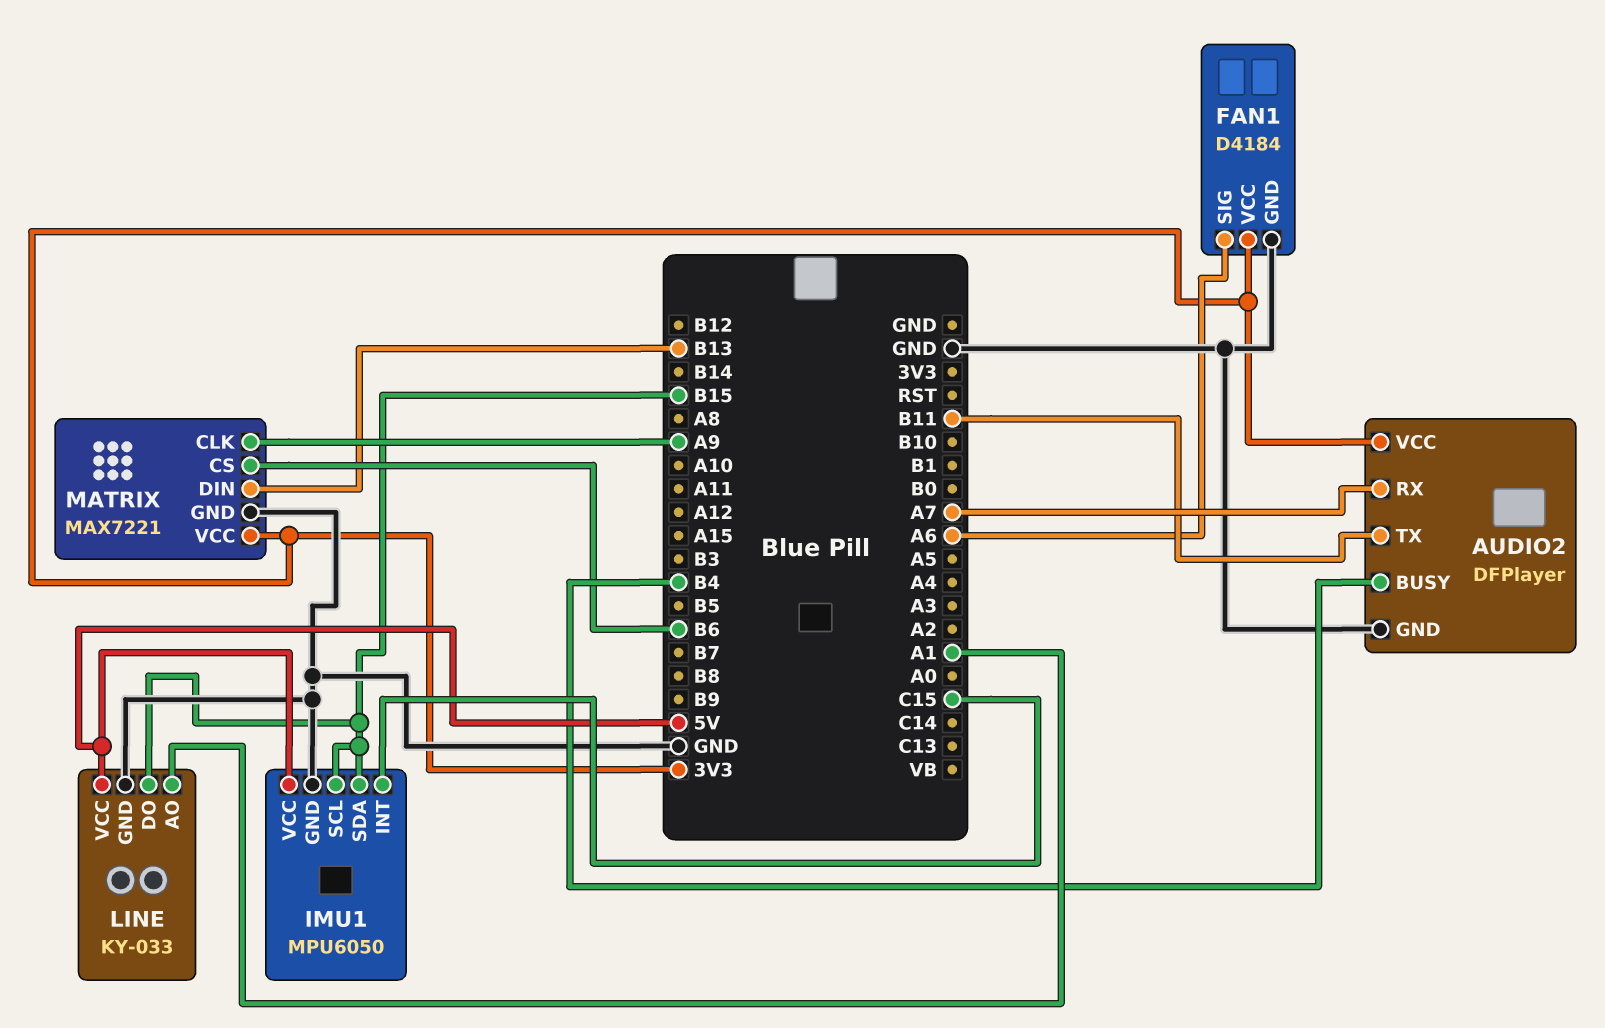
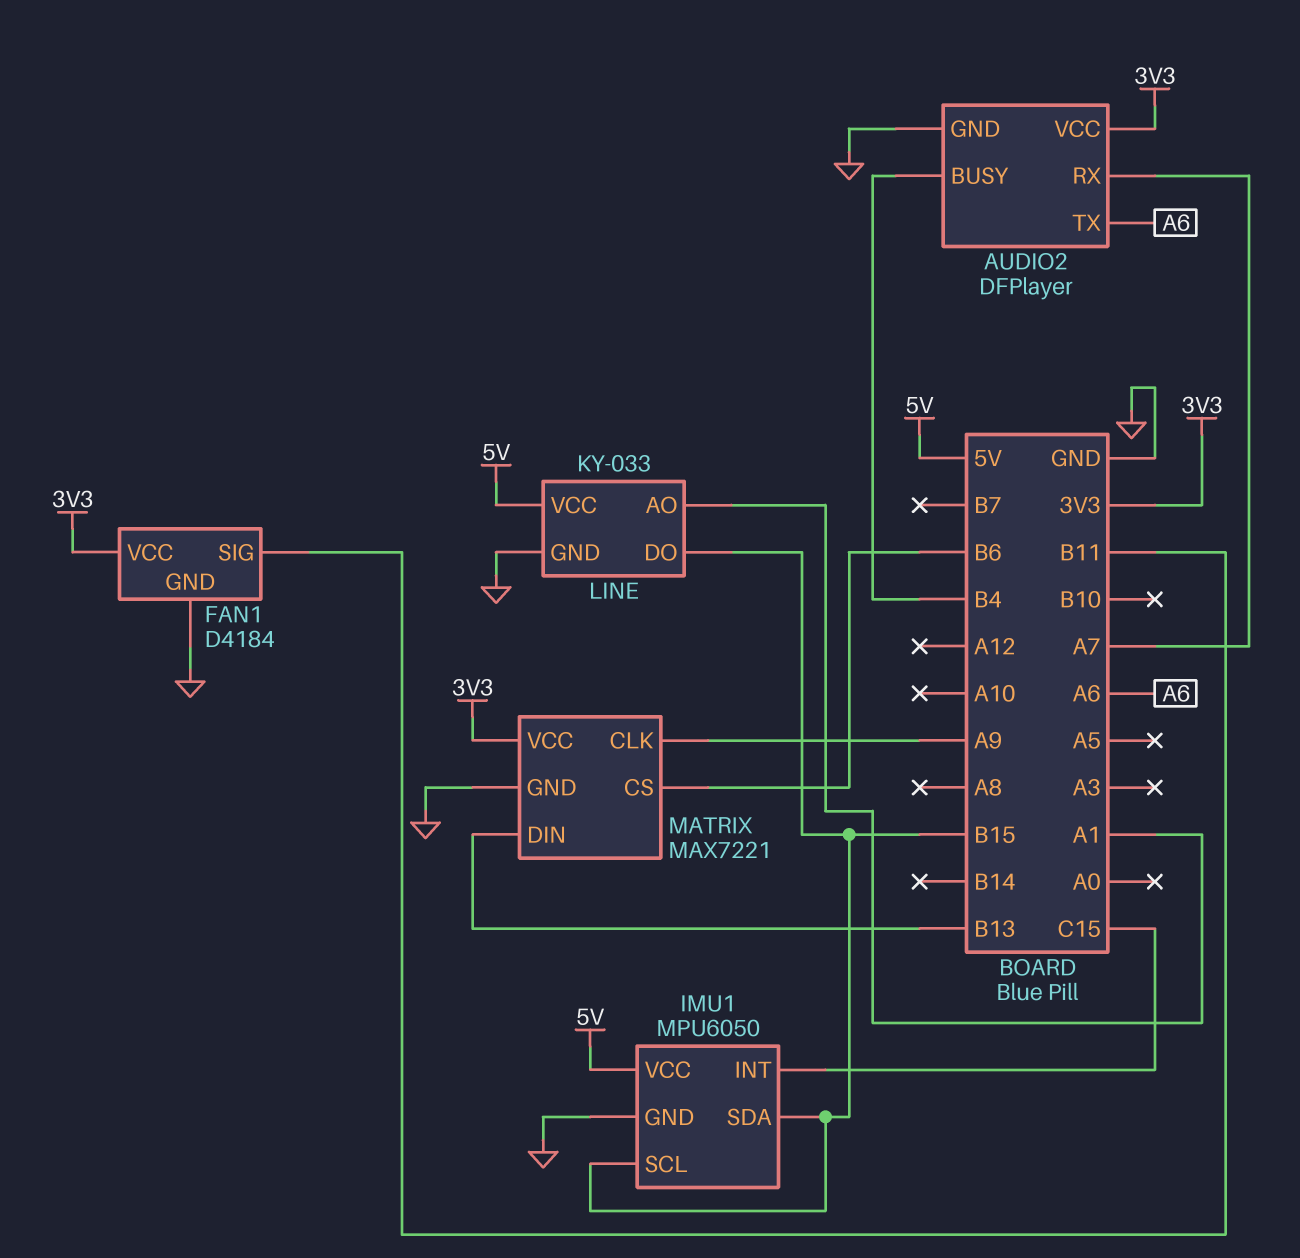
AUDIO2 pin TX: B11 -> A6
FAN1 pin SIG: A6 -> B11

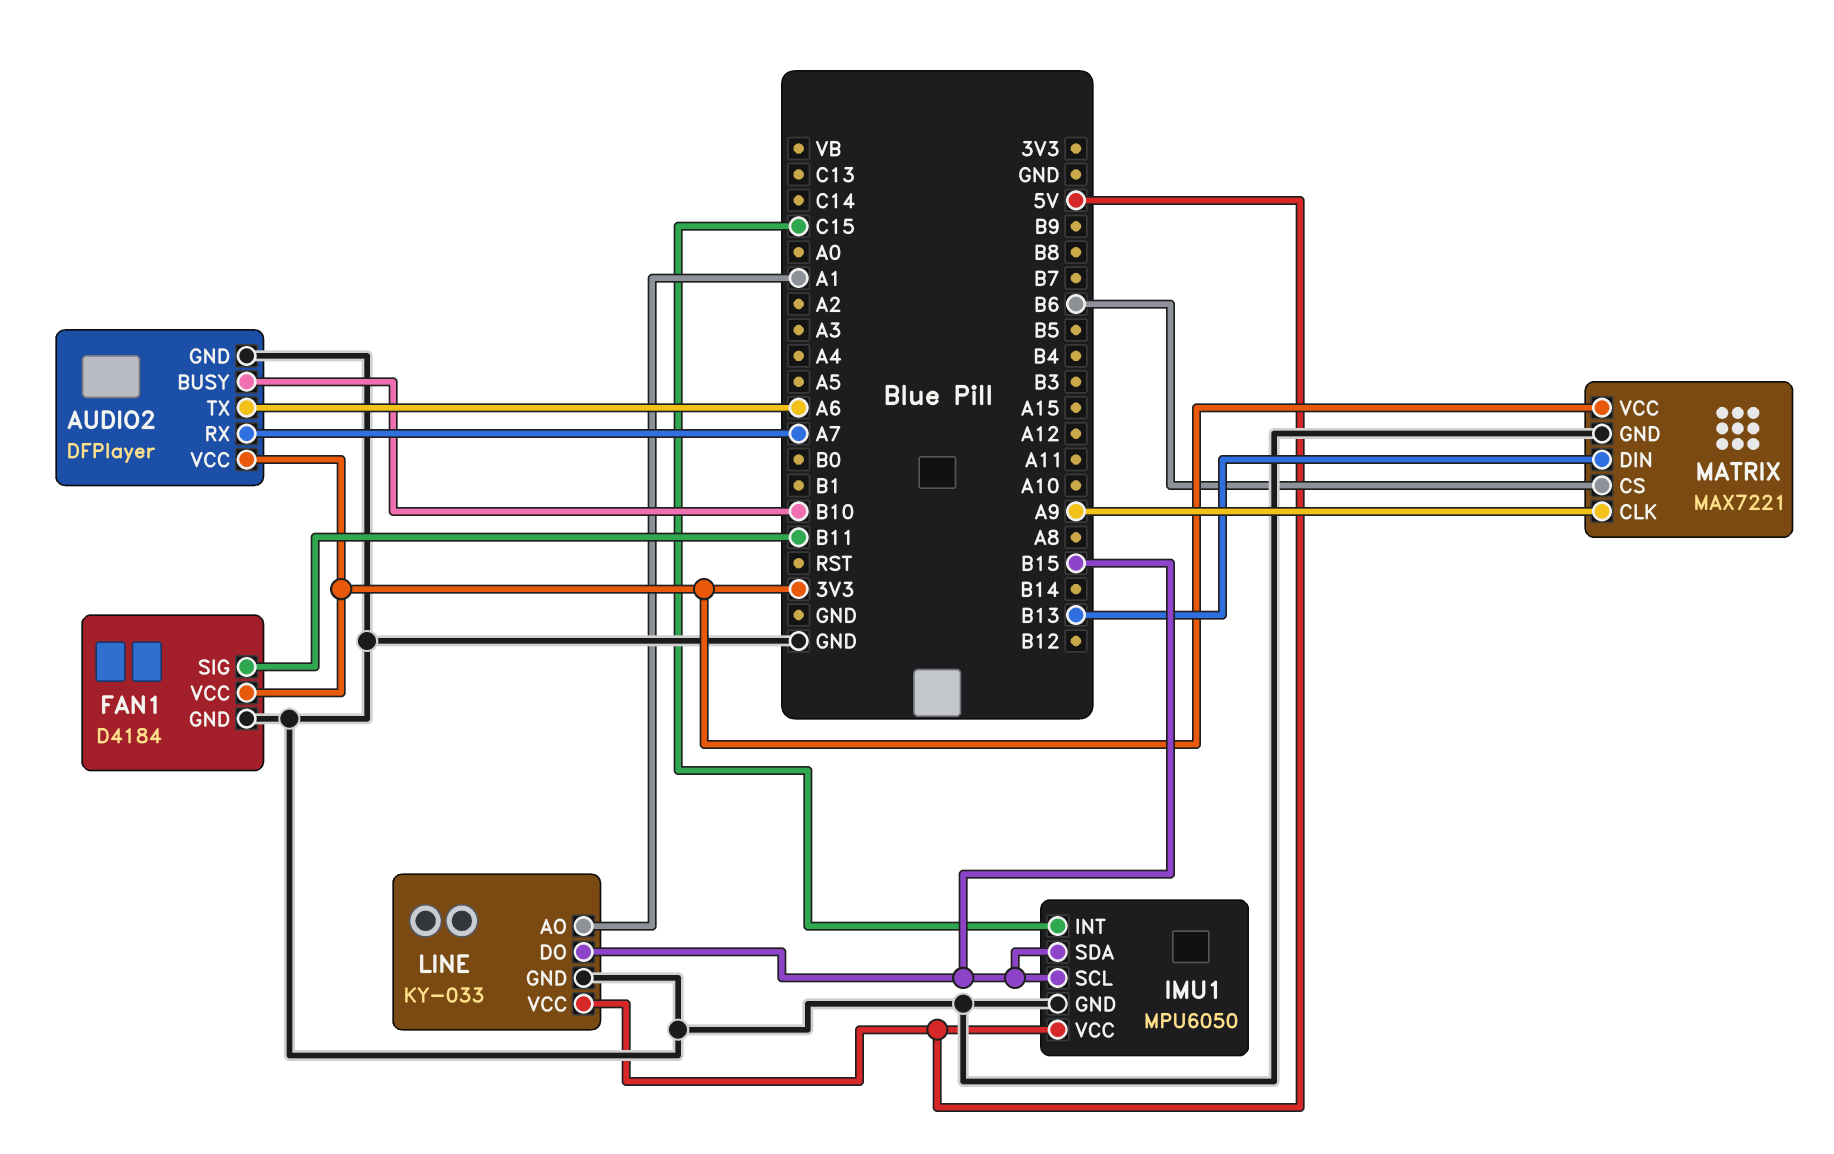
AUDIO2 pin BUSY: B4 -> B10

